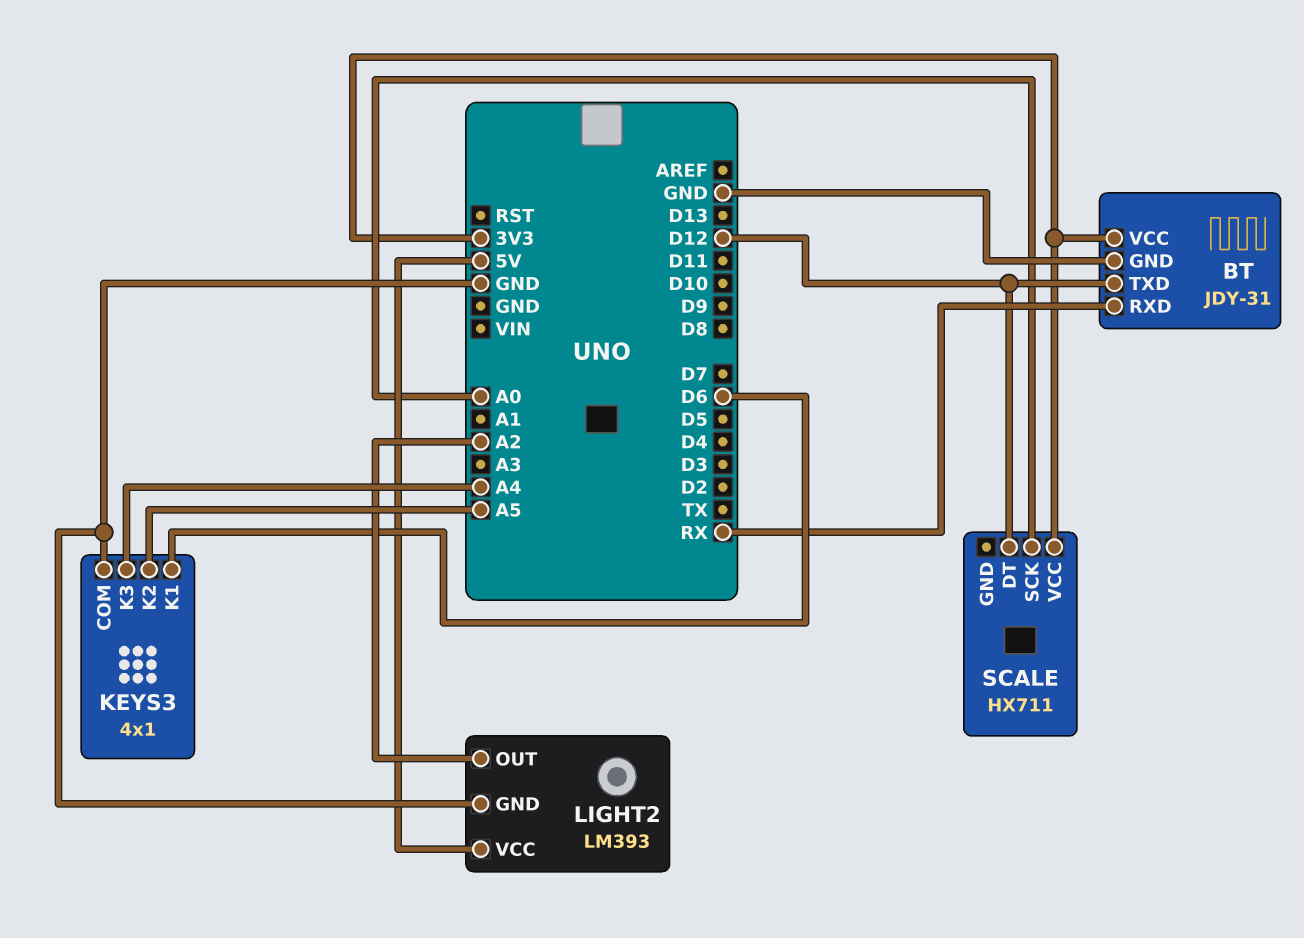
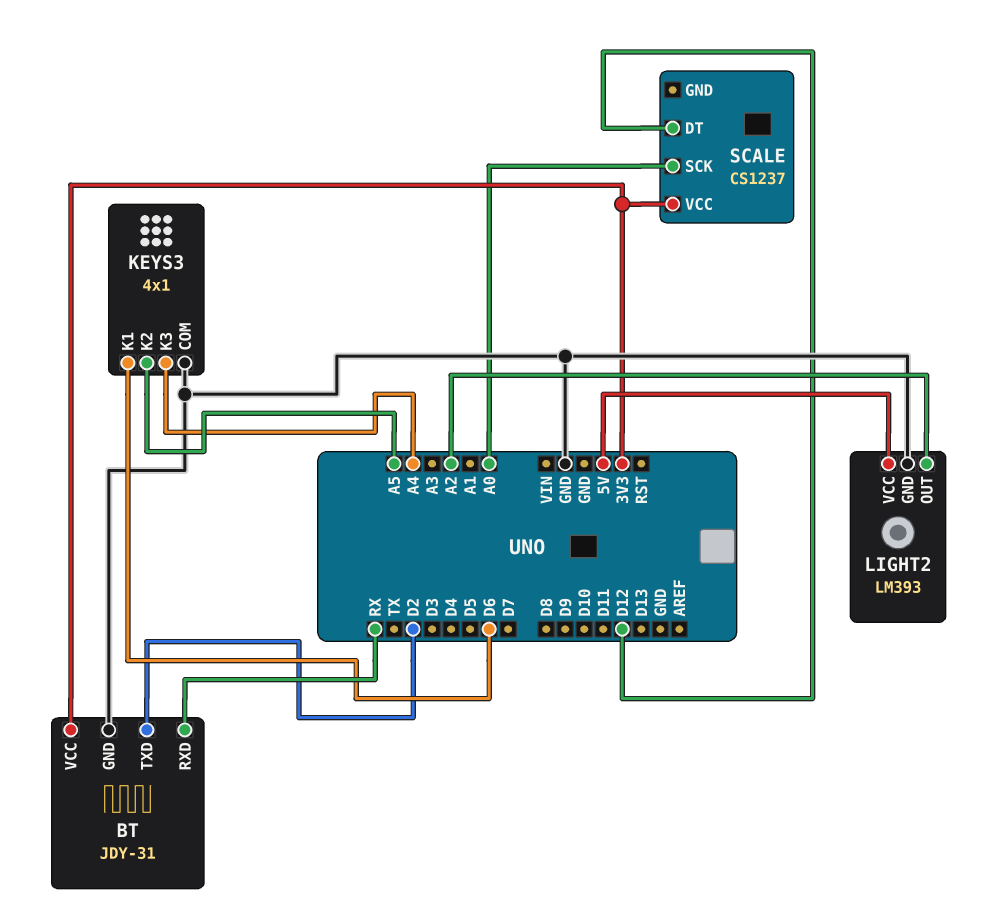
BT pin TXD: D12 -> D2
SCALE: HX711 -> CS1237

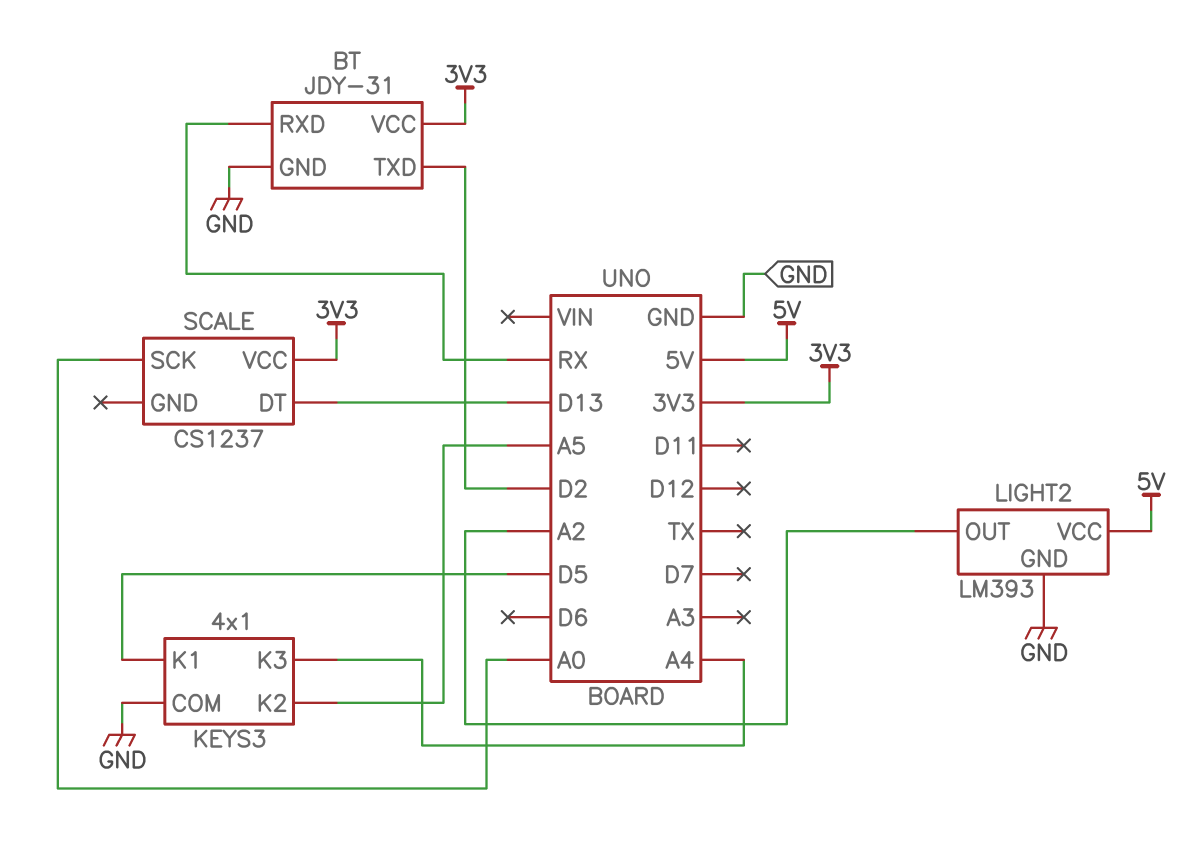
KEYS3 pin K1: D6 -> D5
SCALE pin DT: D12 -> D13

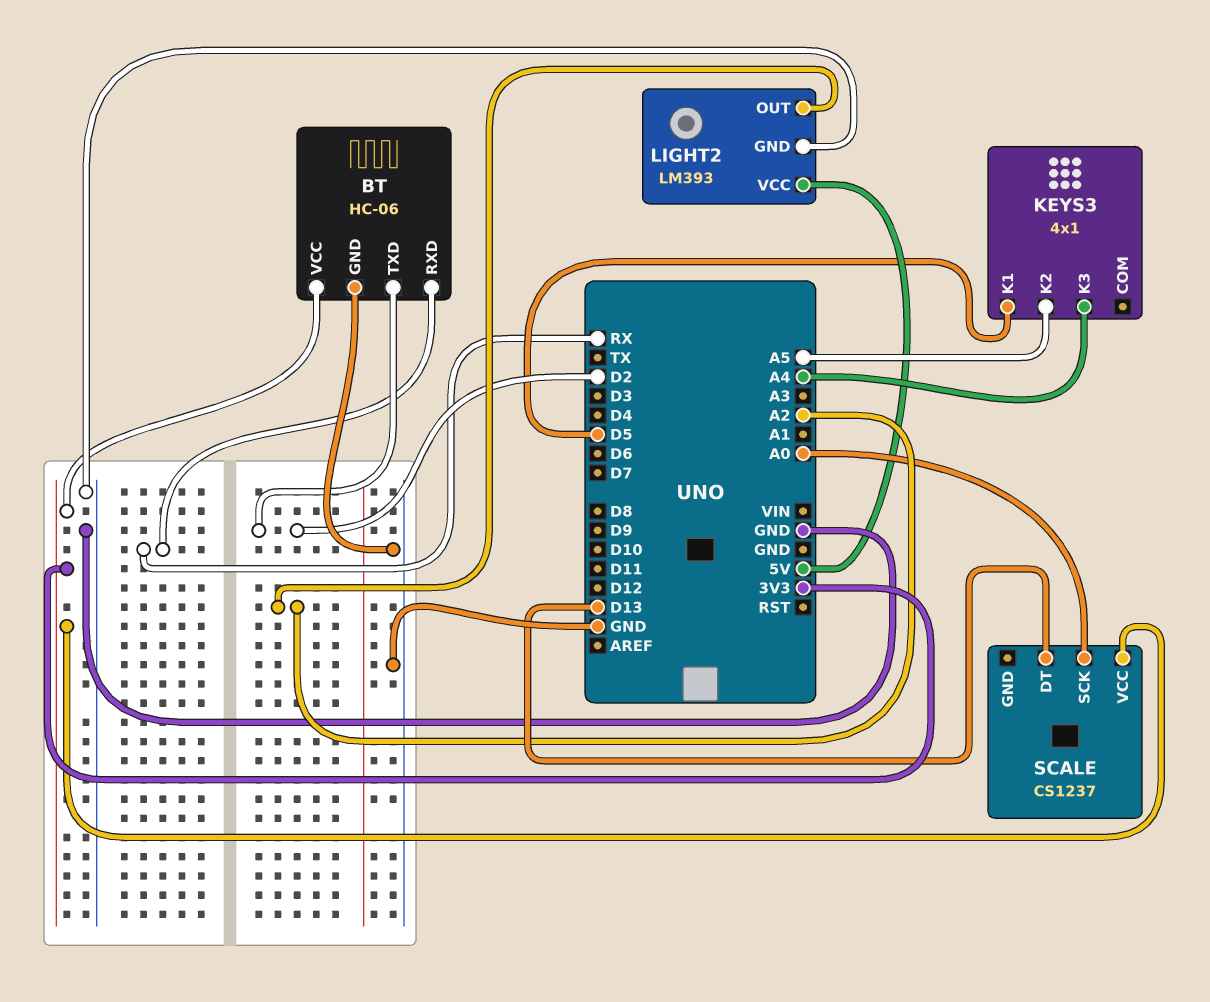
BT: JDY-31 -> HC-06
KEYS3 pin COM: GND -> none

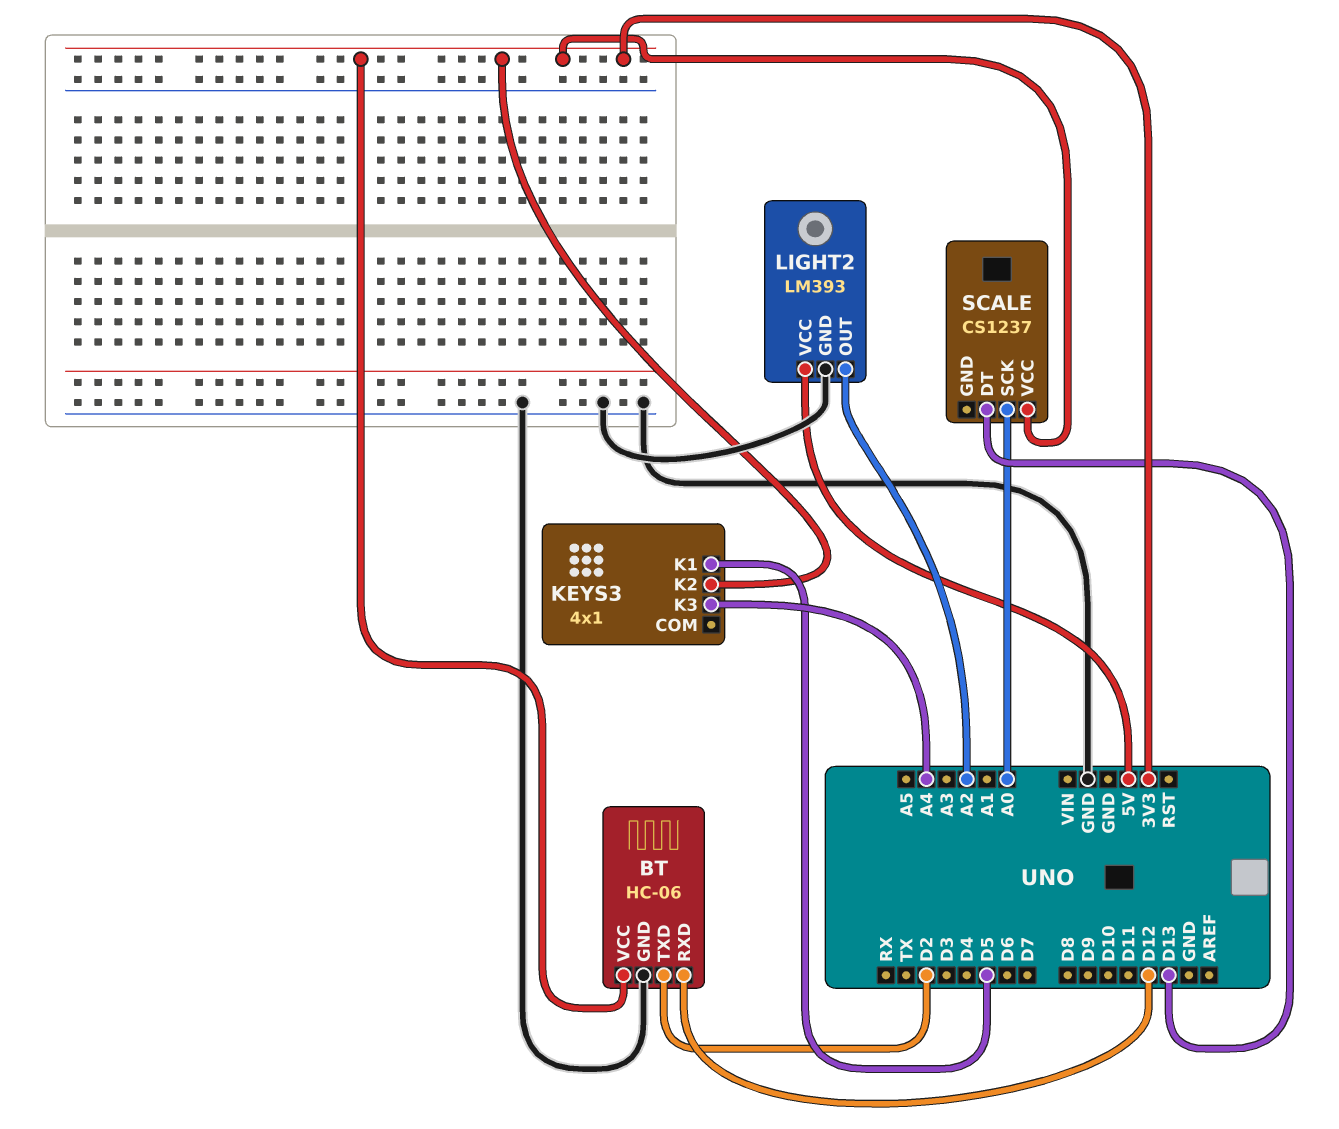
BT pin RXD: RX -> D12
KEYS3 pin K2: A5 -> 3V3

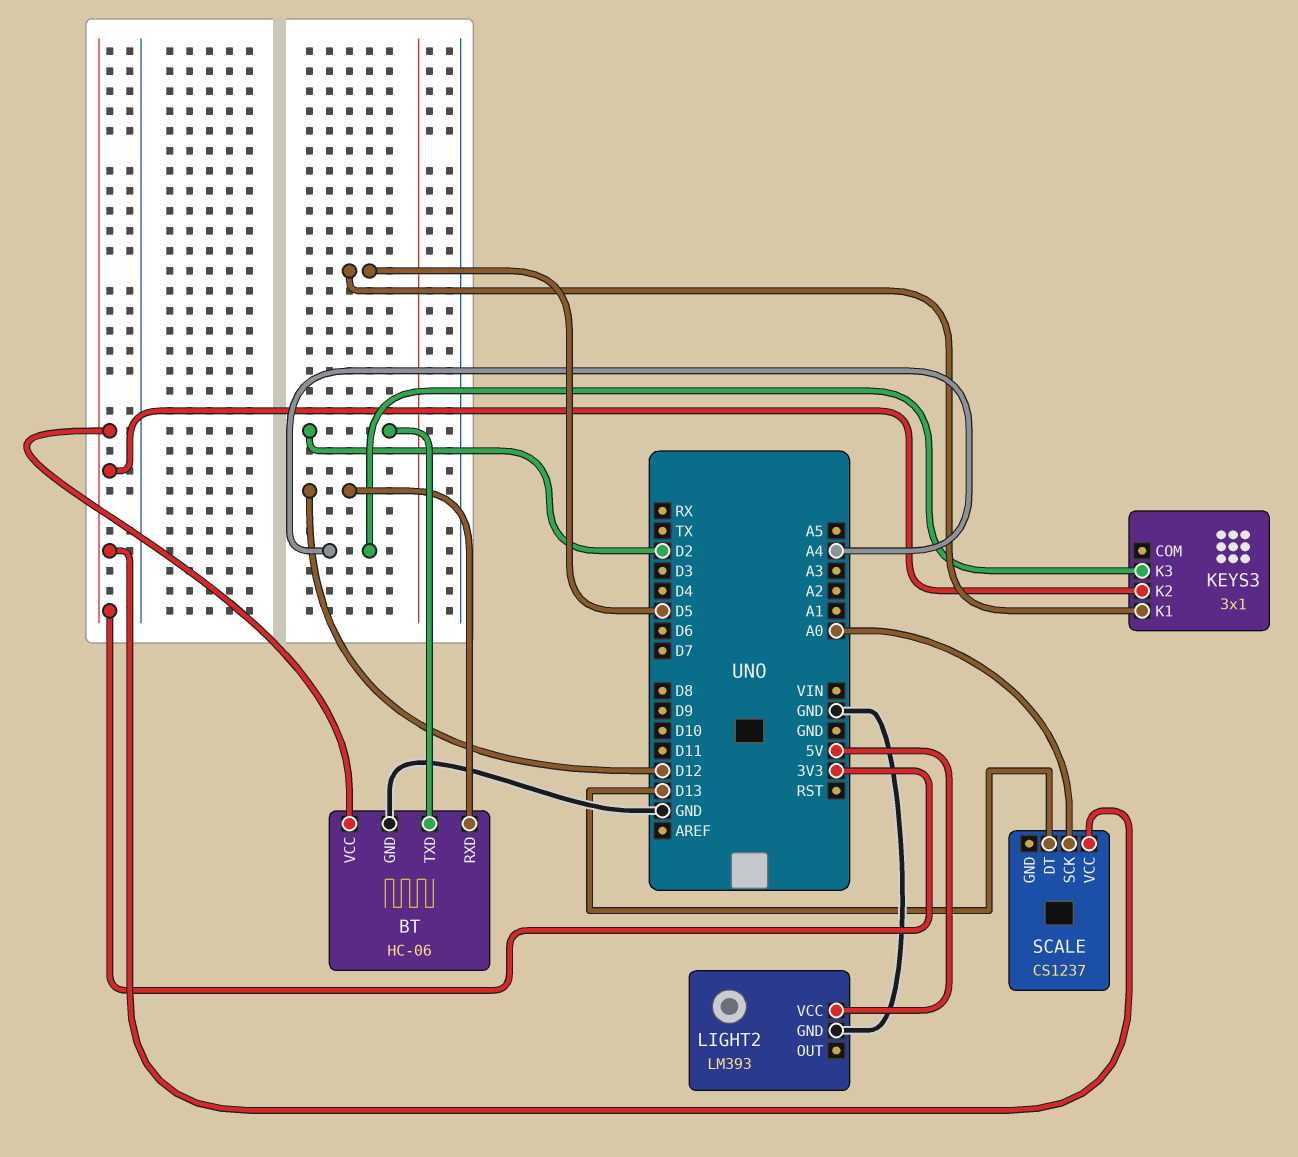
KEYS3: 4x1 -> 3x1
LIGHT2 pin OUT: A2 -> none

